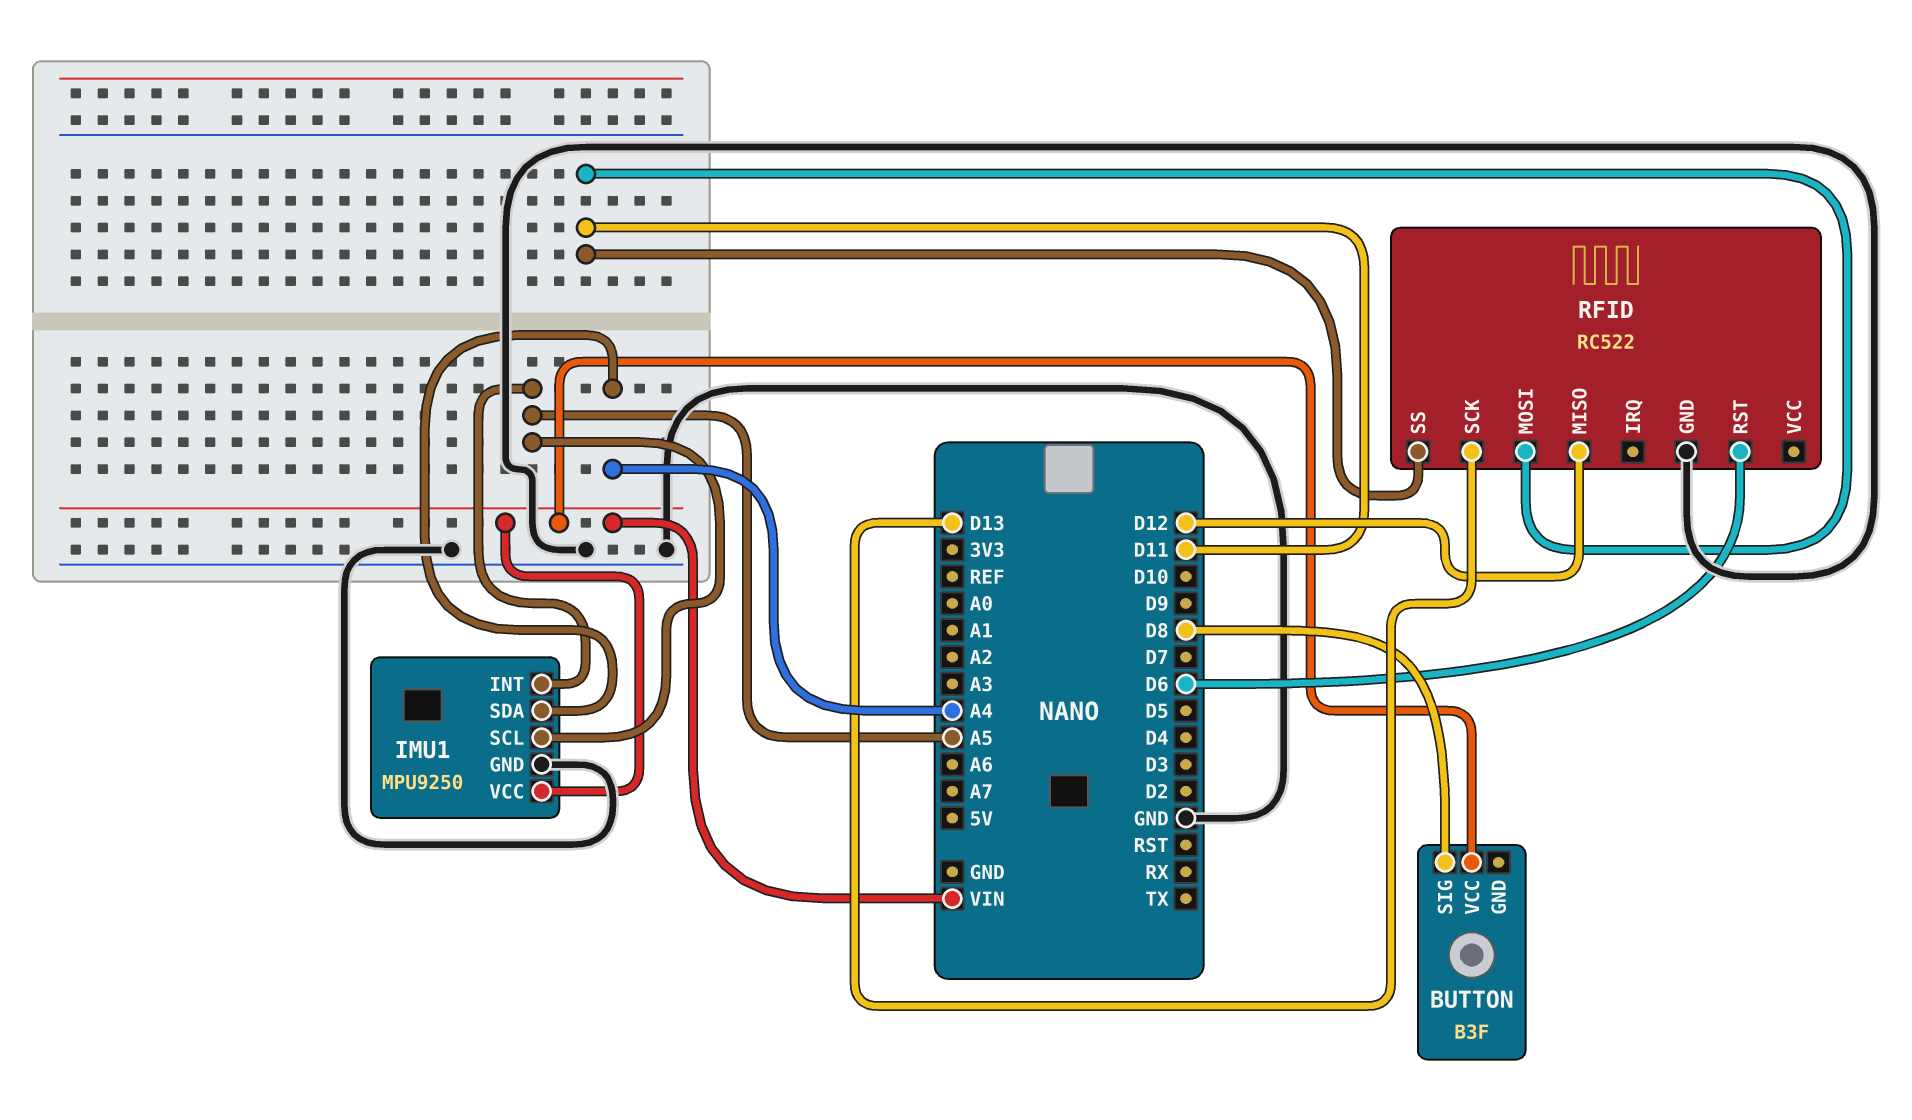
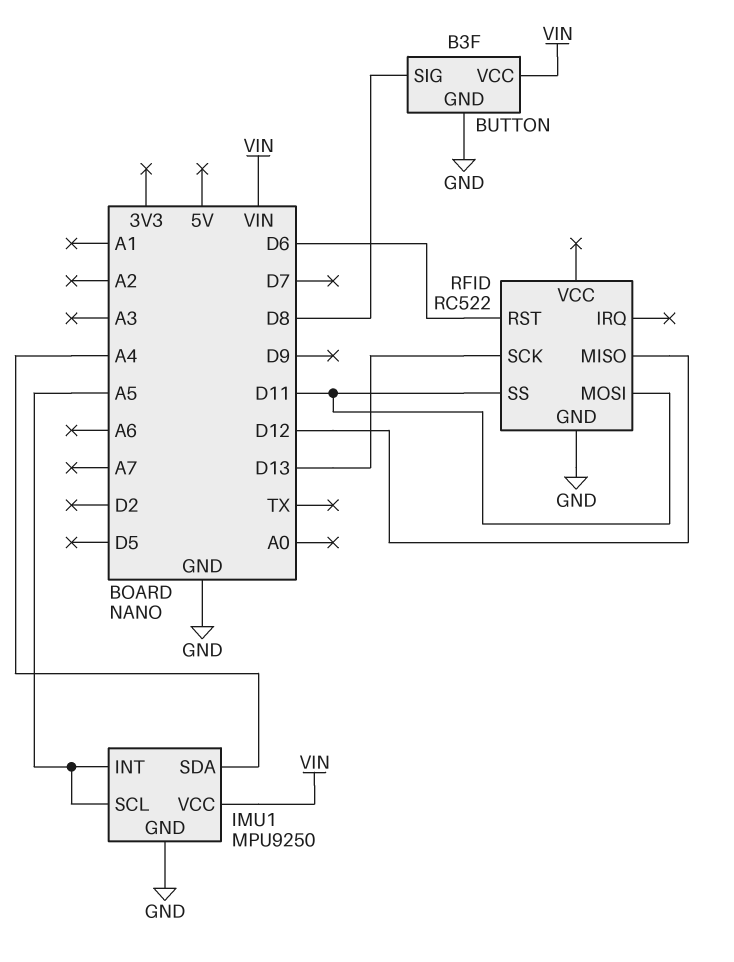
BUTTON pin GND: none -> GND

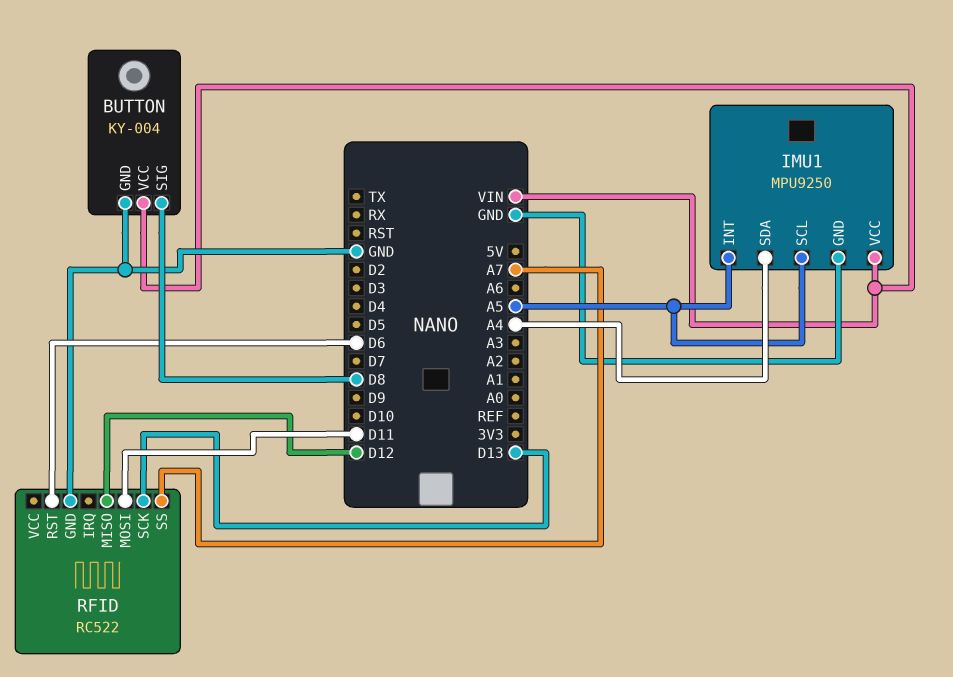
BUTTON: B3F -> KY-004
RFID pin SS: D11 -> A7

